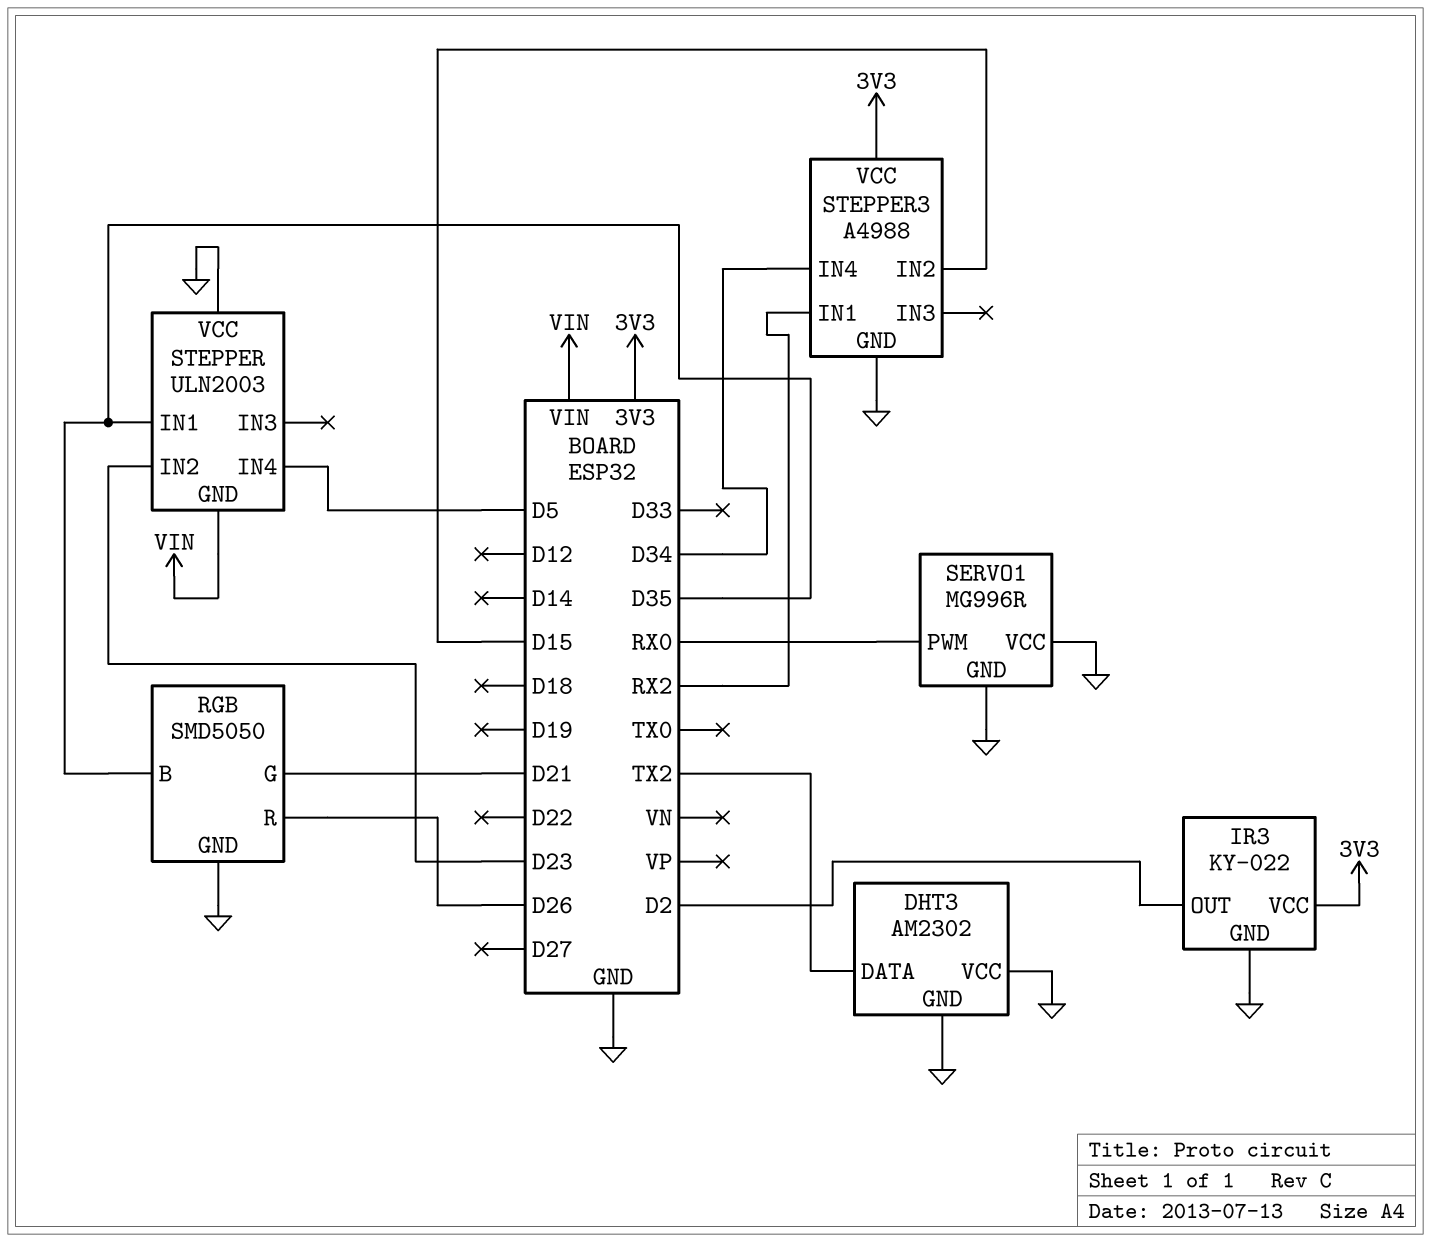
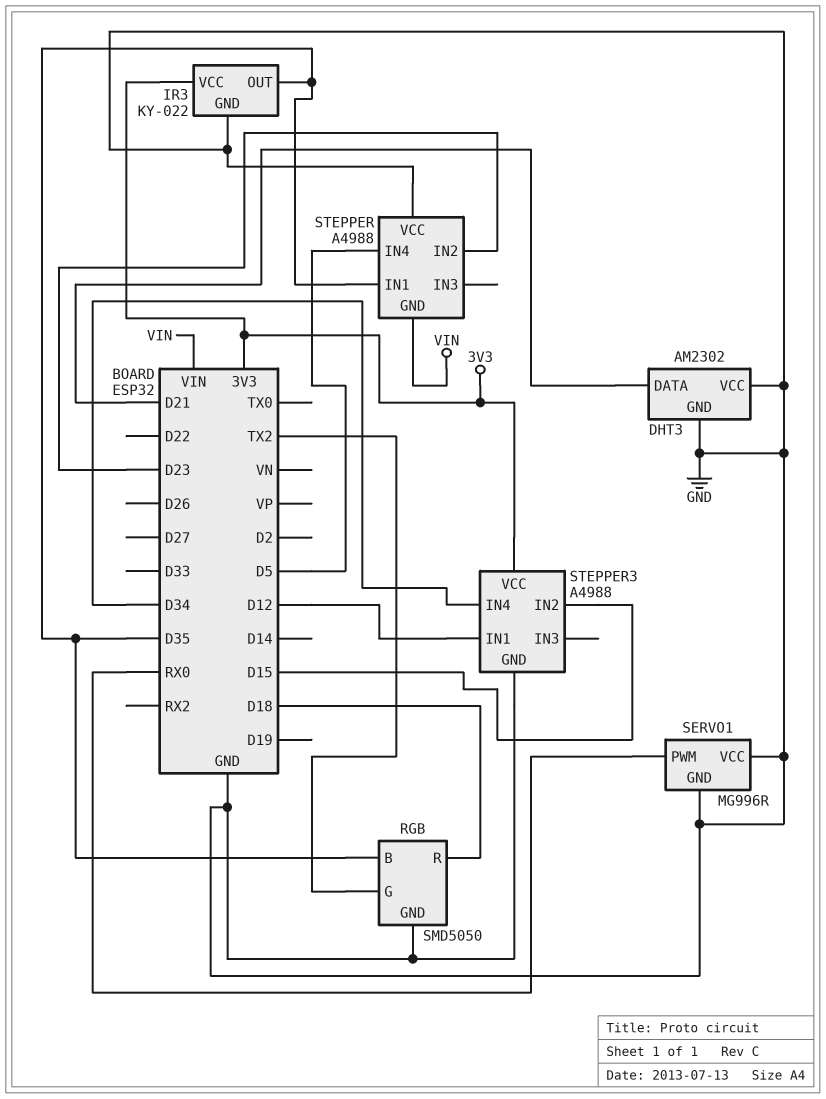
DHT3 pin DATA: TX2 -> D21
IR3 pin OUT: D2 -> D35
RGB pin G: D21 -> TX2
RGB pin R: D26 -> D18
STEPPER: ULN2003 -> A4988
STEPPER3 pin IN1: RX2 -> D12

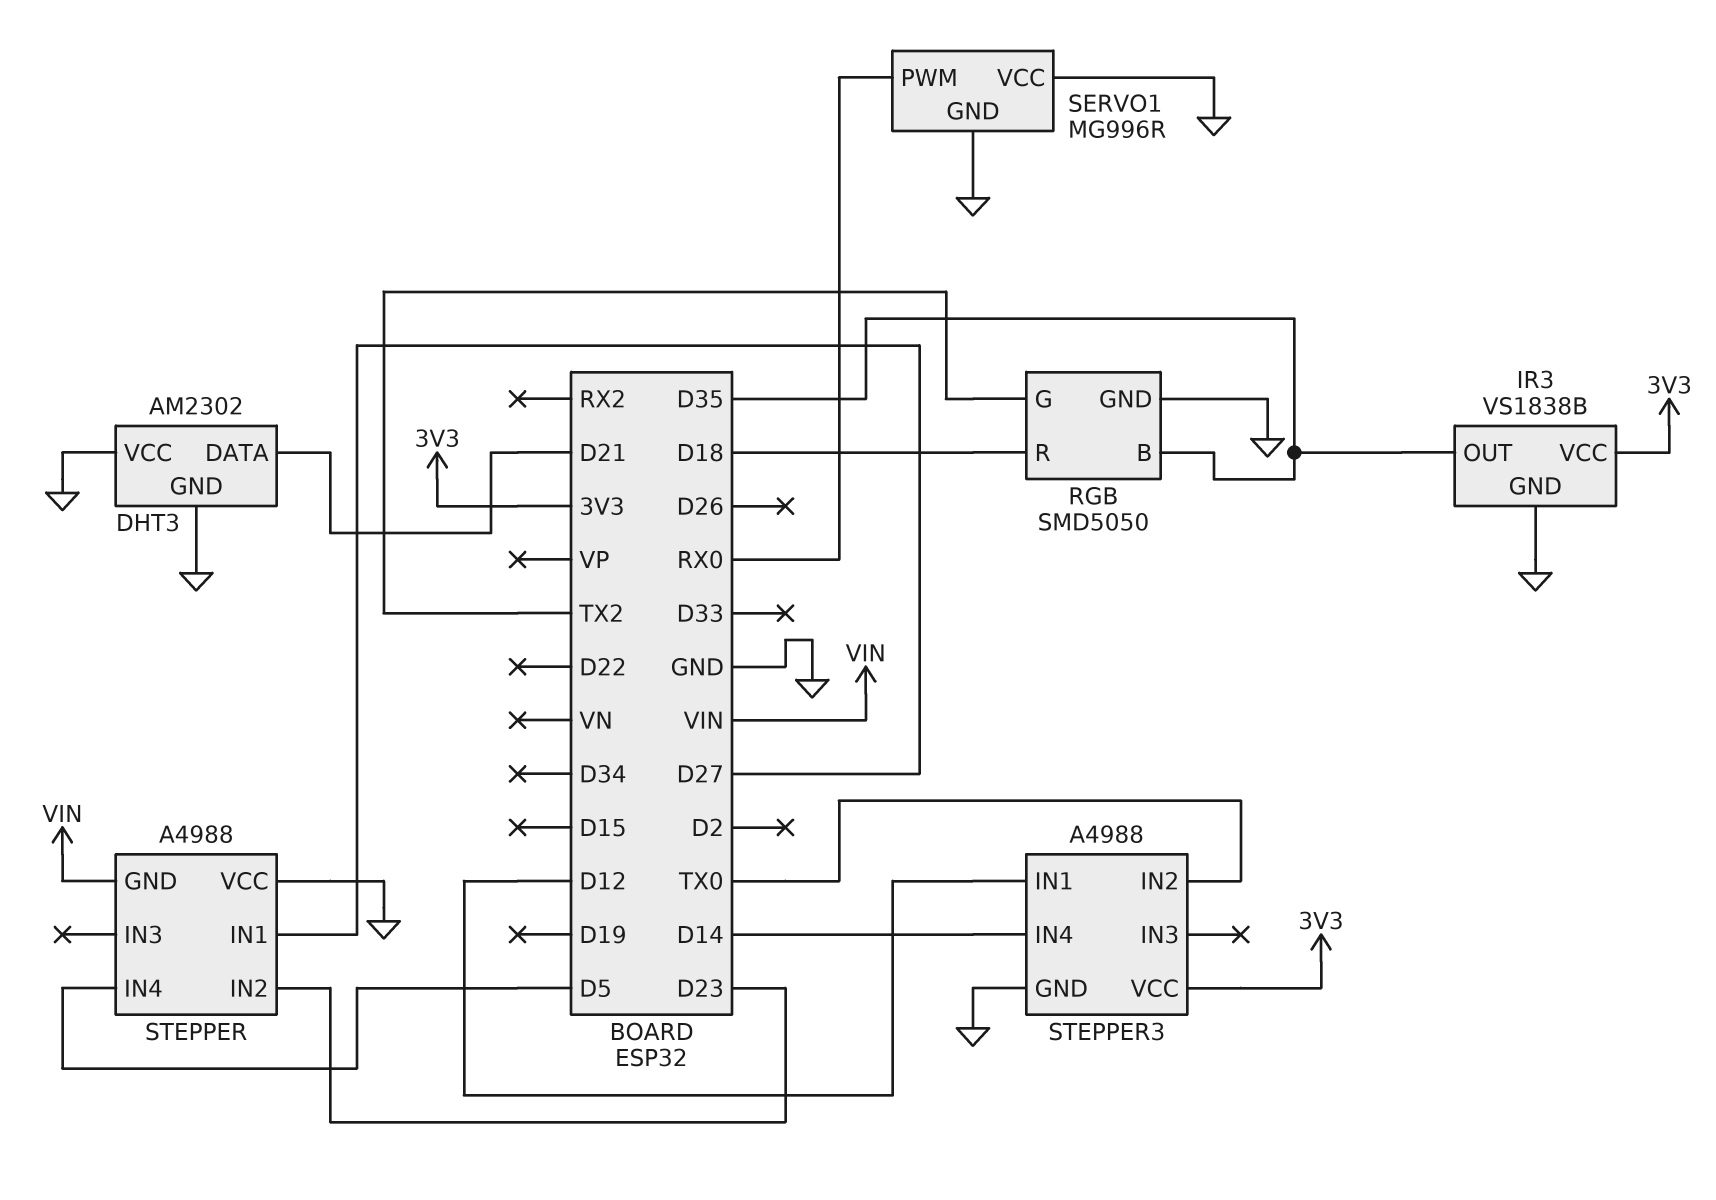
IR3: KY-022 -> VS1838B
STEPPER pin IN1: D35 -> D27
STEPPER3 pin IN2: D15 -> TX0
STEPPER3 pin IN4: D34 -> D14

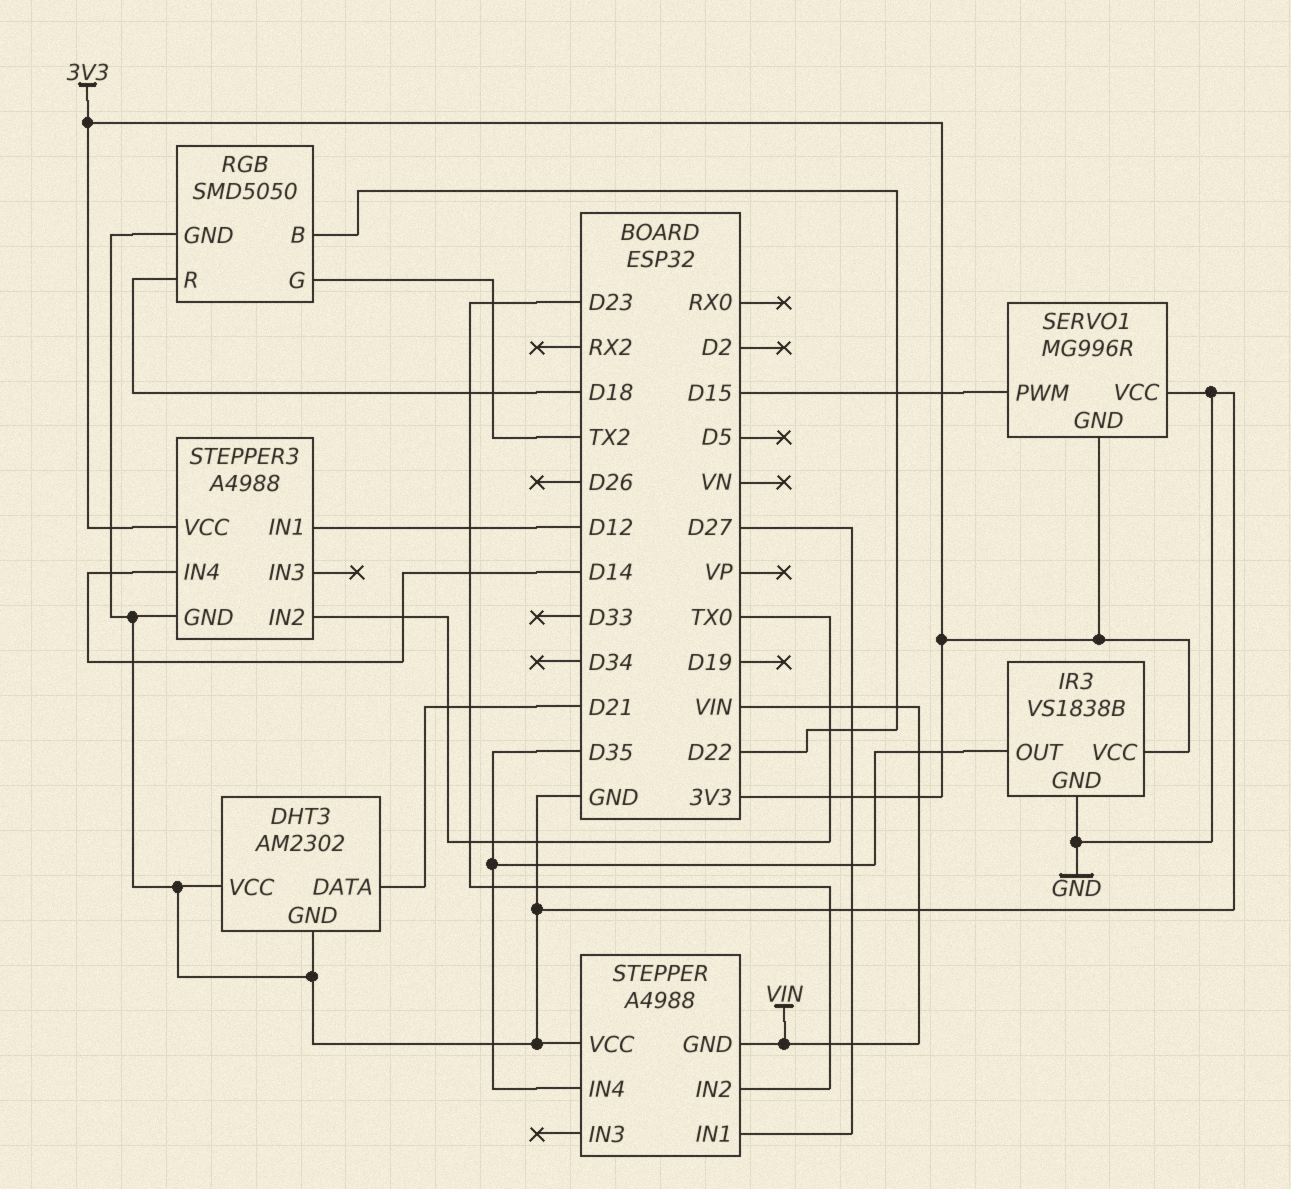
RGB pin B: D35 -> D22
SERVO1 pin GND: GND -> 3V3
SERVO1 pin PWM: RX0 -> D15
STEPPER pin IN4: D5 -> D35

